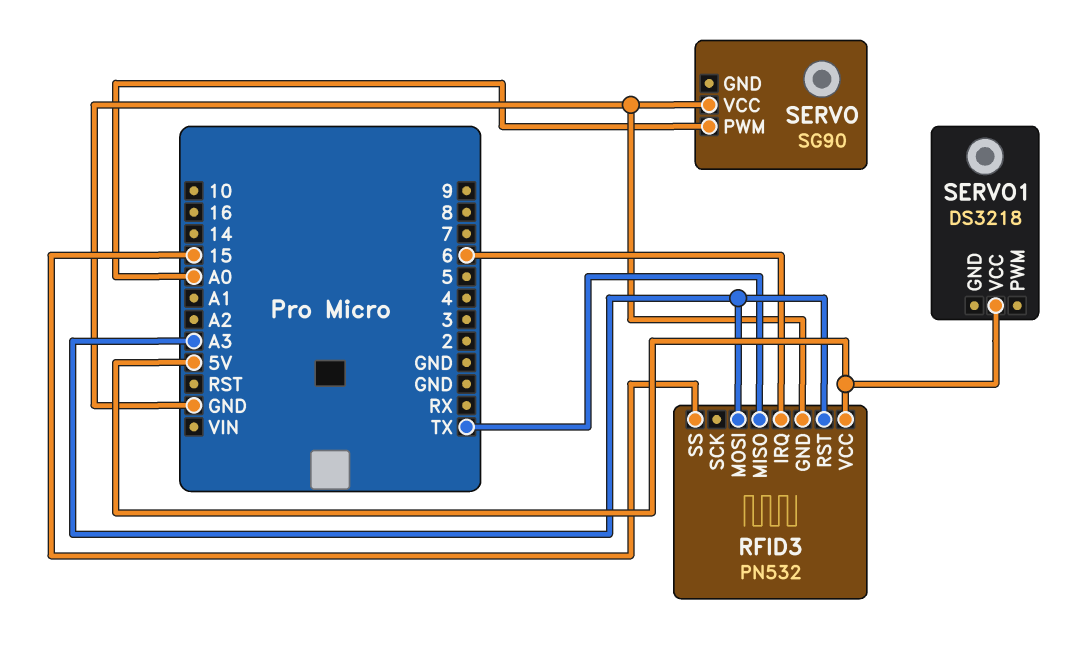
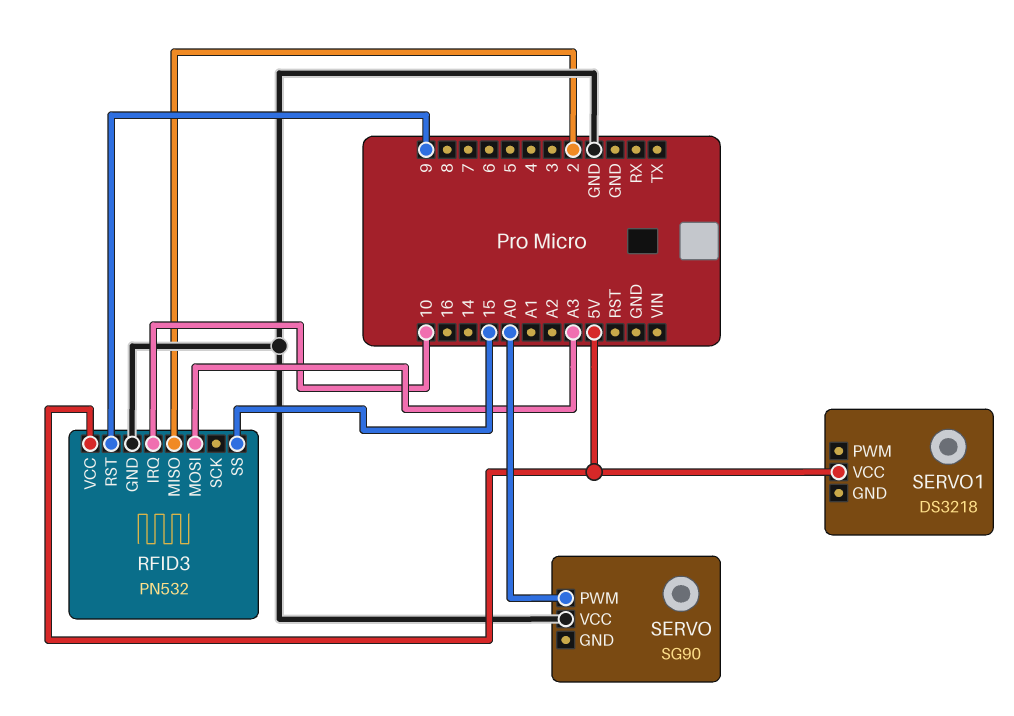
RFID3 pin IRQ: 6 -> 10
RFID3 pin MISO: TX -> 2
RFID3 pin RST: A3 -> 9

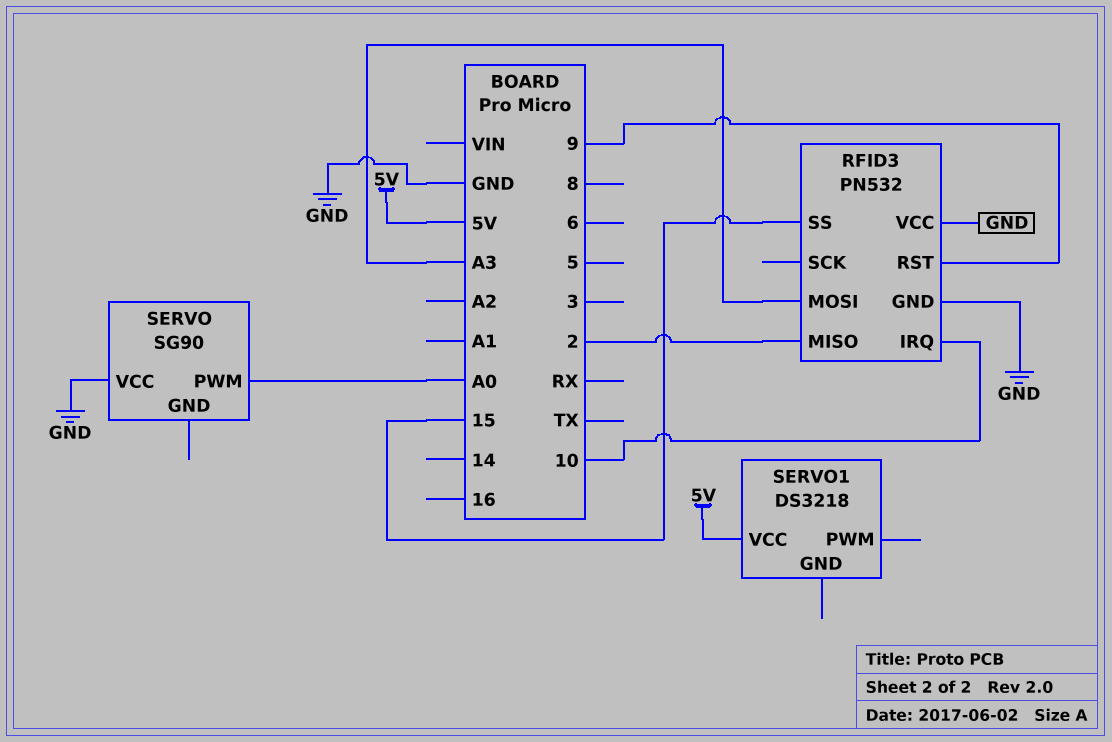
RFID3 pin VCC: 5V -> GND

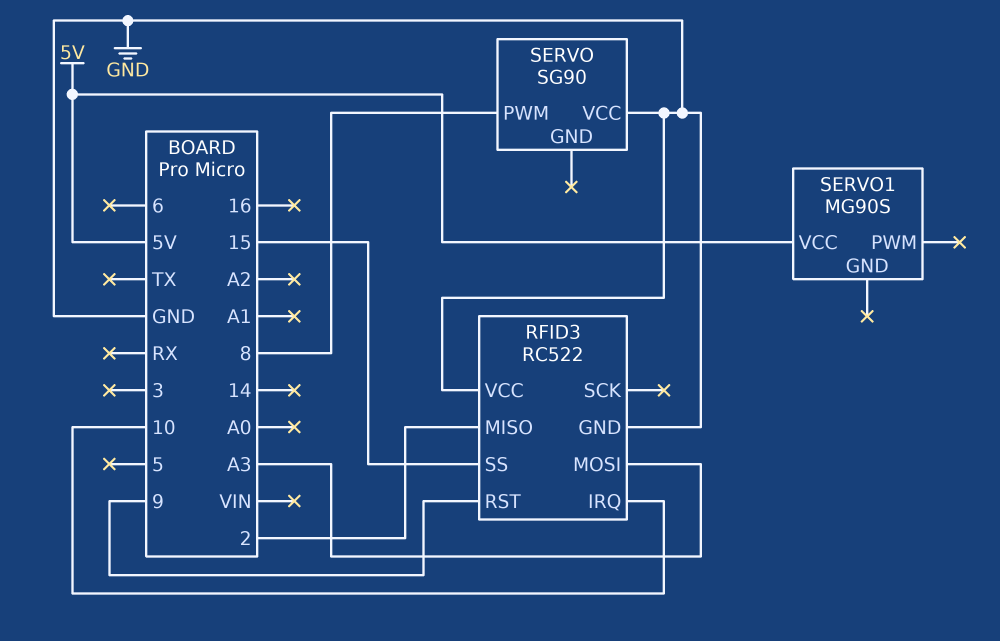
RFID3: PN532 -> RC522
SERVO pin PWM: A0 -> 8
SERVO1: DS3218 -> MG90S

